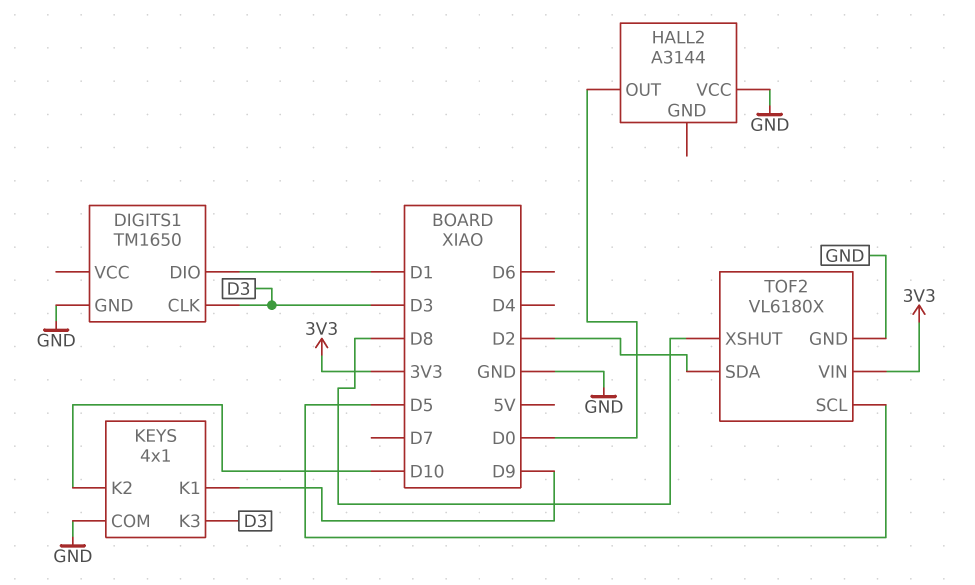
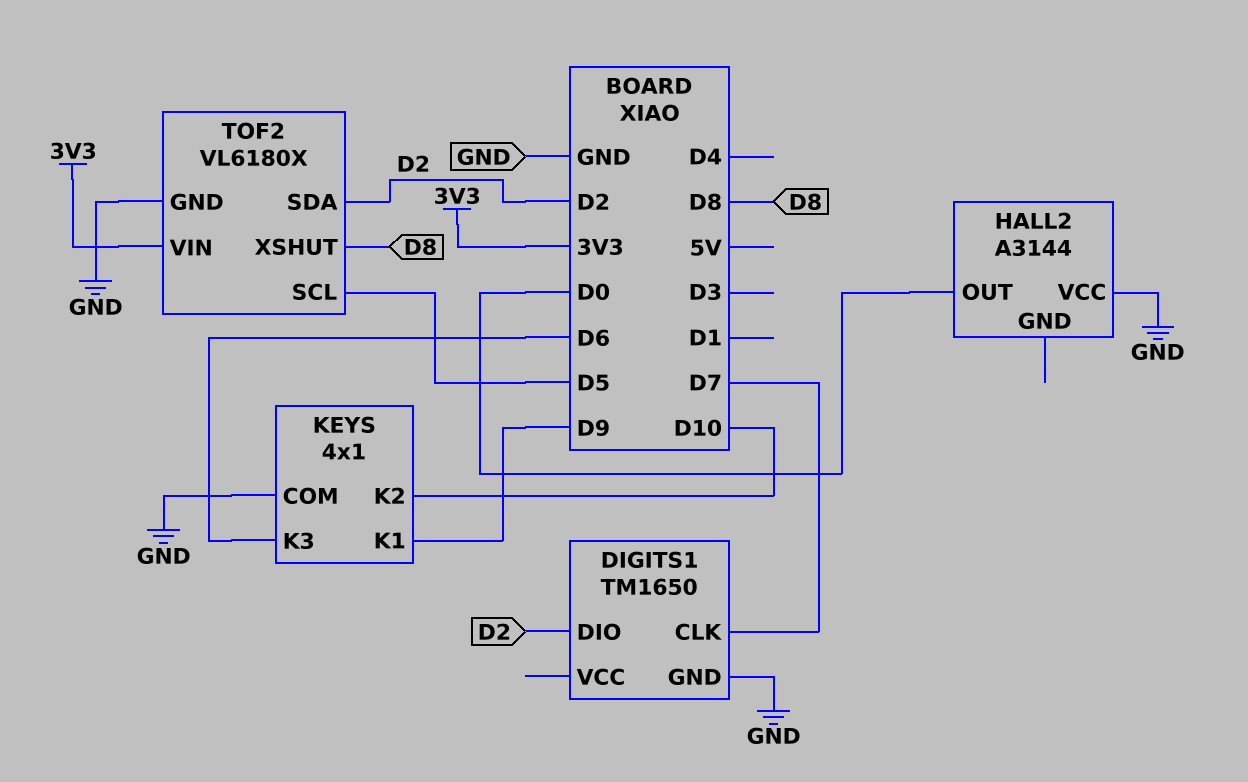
DIGITS1 pin CLK: D3 -> D7
DIGITS1 pin DIO: D1 -> D2
KEYS pin K3: D3 -> D6

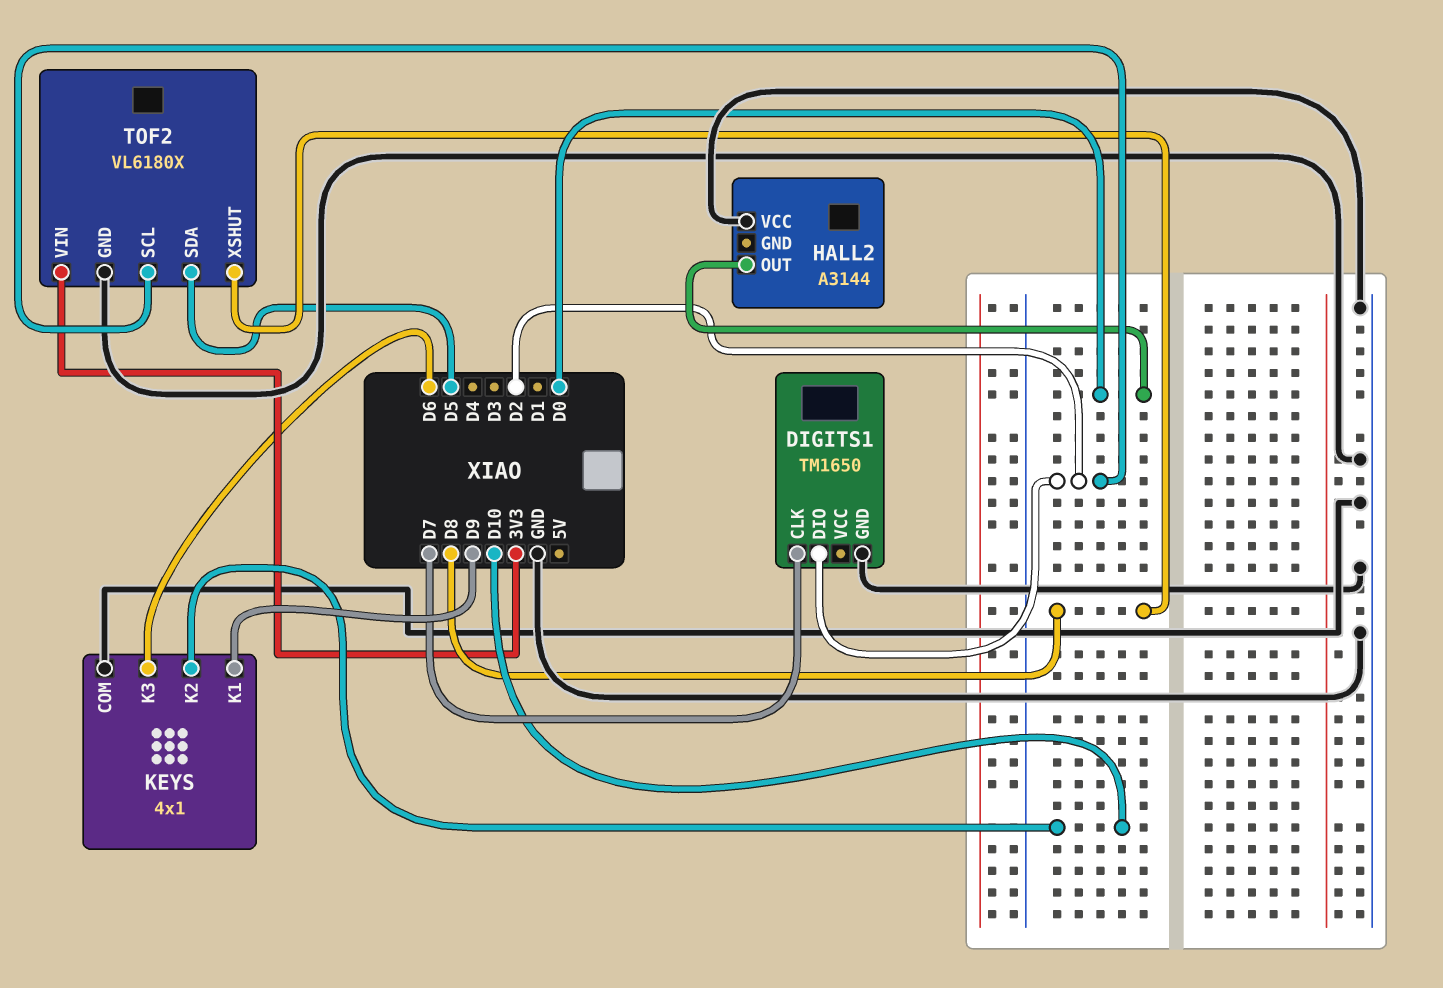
TOF2 pin SCL: D5 -> D2
TOF2 pin SDA: D2 -> D5

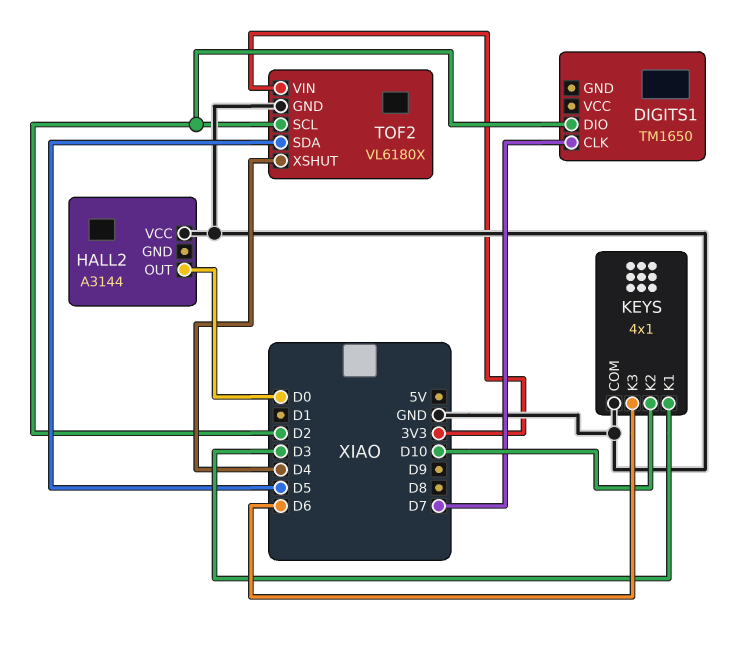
DIGITS1 pin GND: GND -> none
KEYS pin K1: D9 -> D3
TOF2 pin XSHUT: D8 -> D4

